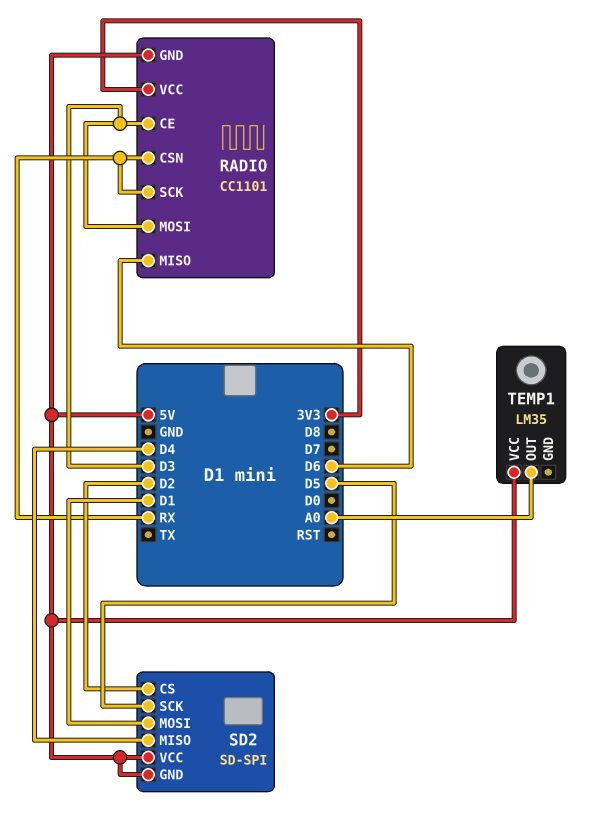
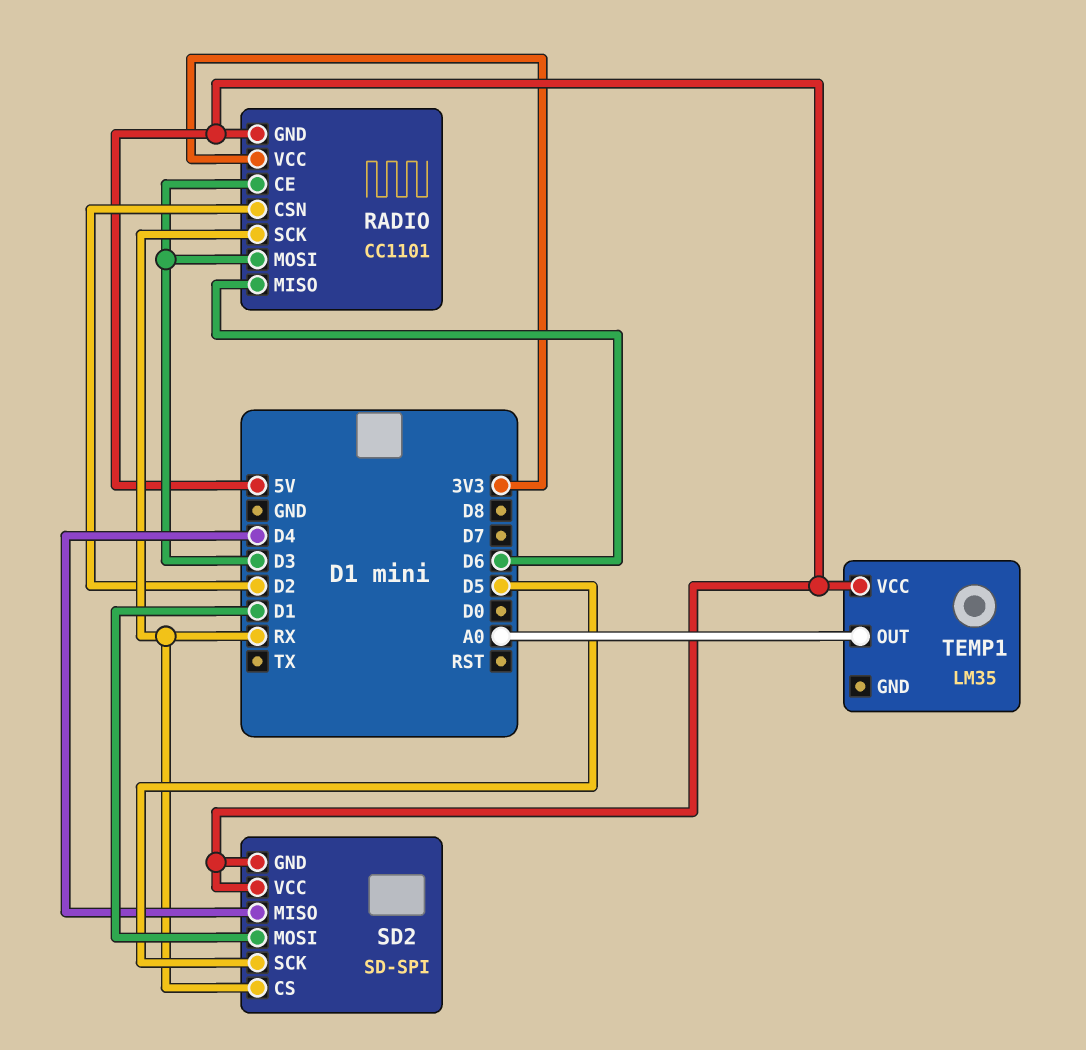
RADIO pin CSN: RX -> D2
SD2 pin CS: D2 -> RX

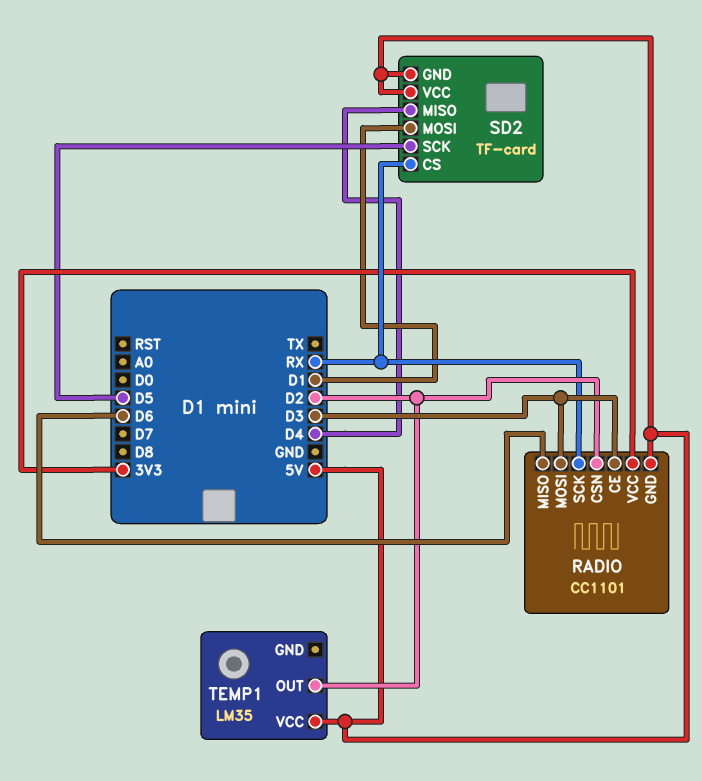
SD2: SD-SPI -> TF-card
TEMP1 pin OUT: A0 -> D2

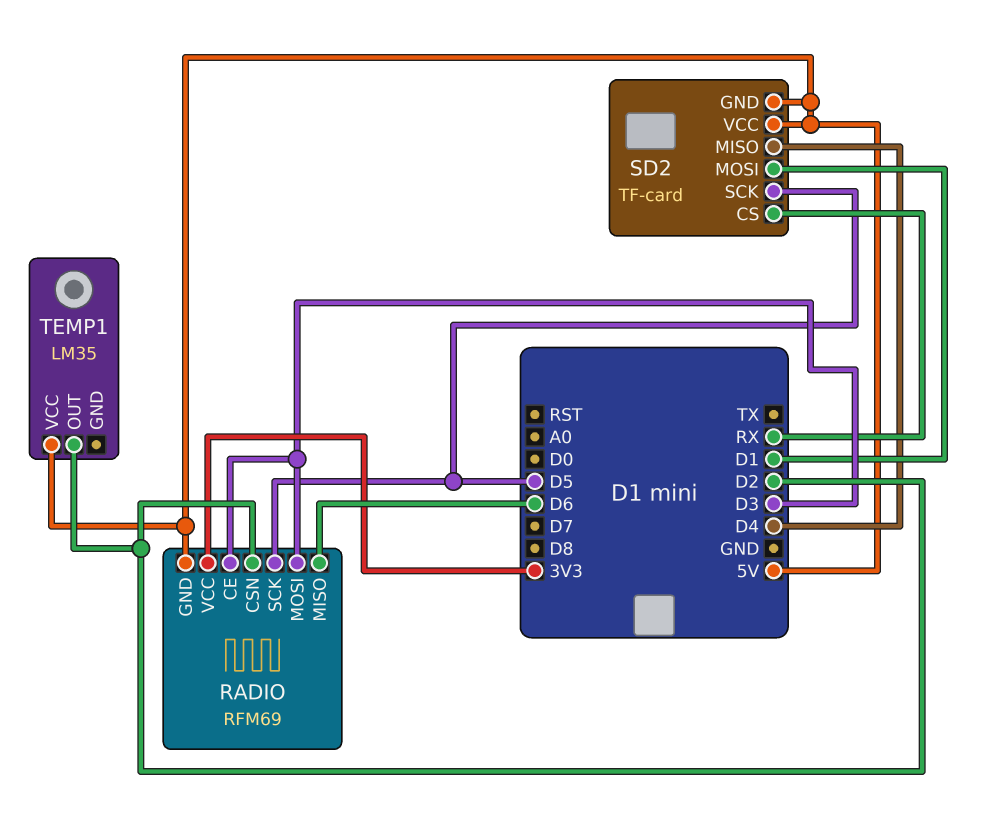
RADIO: CC1101 -> RFM69
RADIO pin SCK: RX -> D5

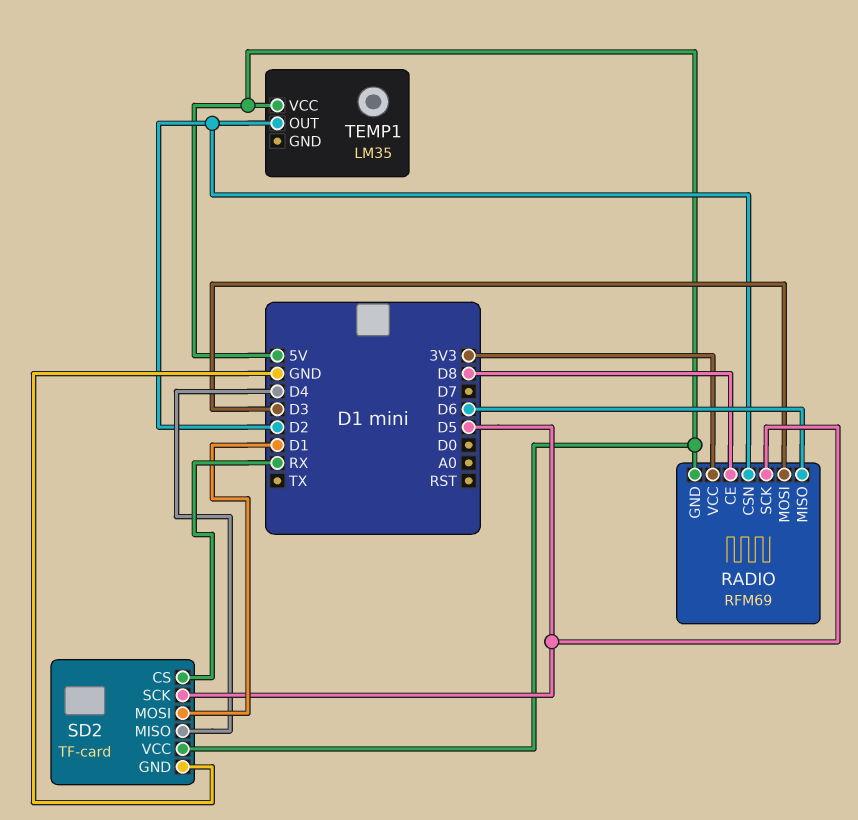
RADIO pin CE: D3 -> D8
SD2 pin GND: 5V -> GND

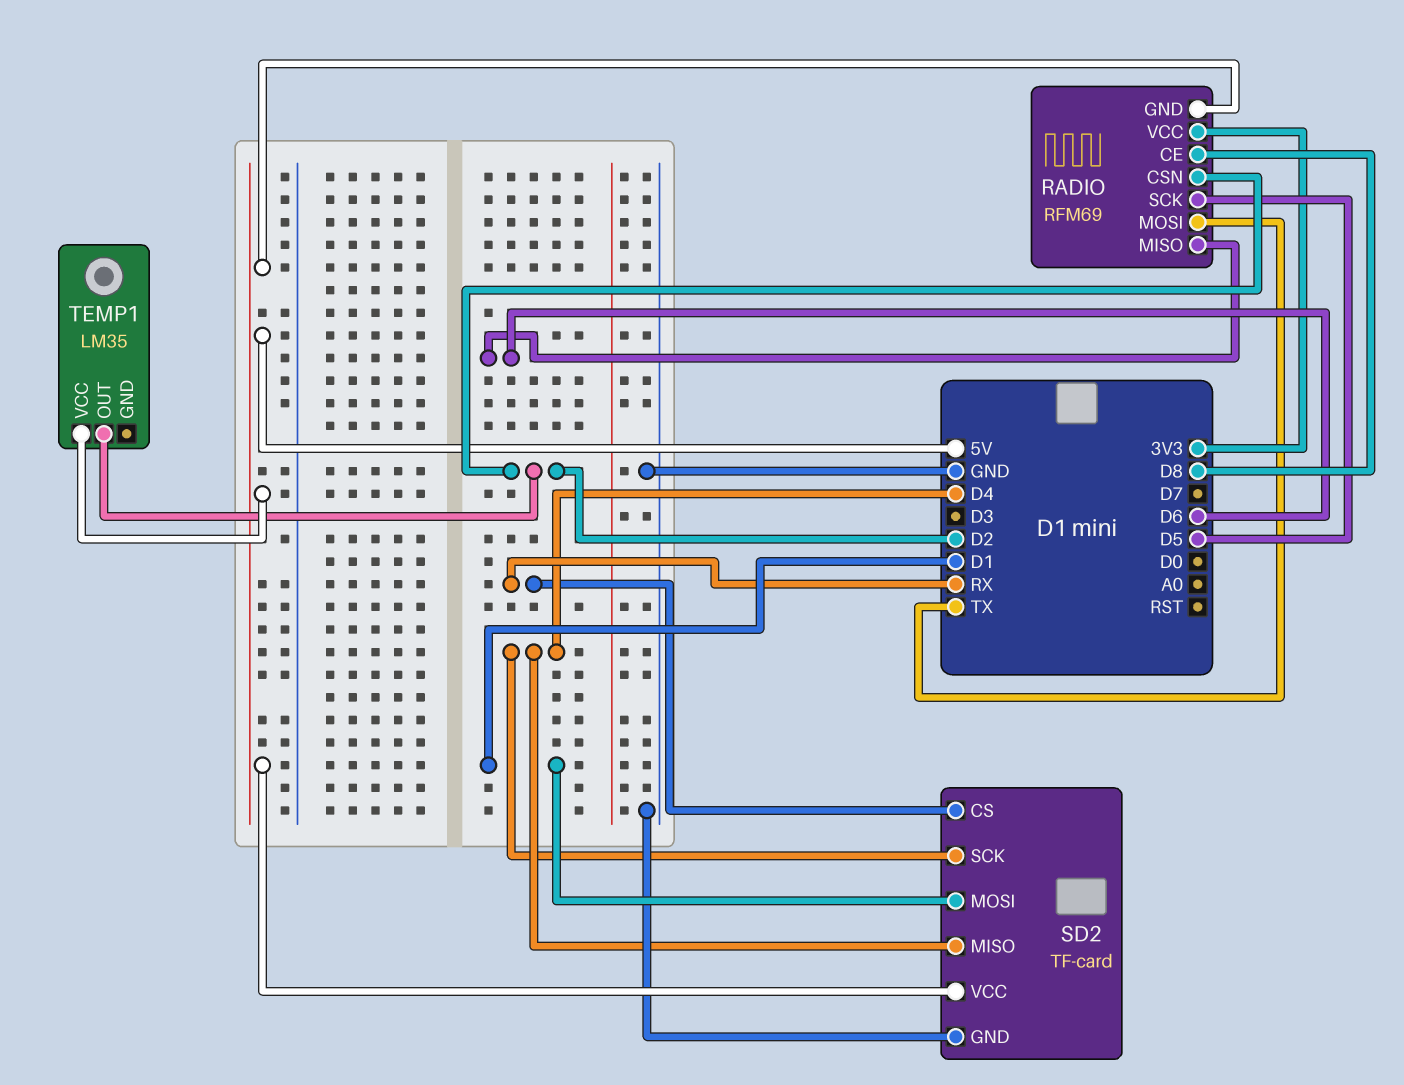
RADIO pin MOSI: D3 -> TX
SD2 pin SCK: D5 -> D4

